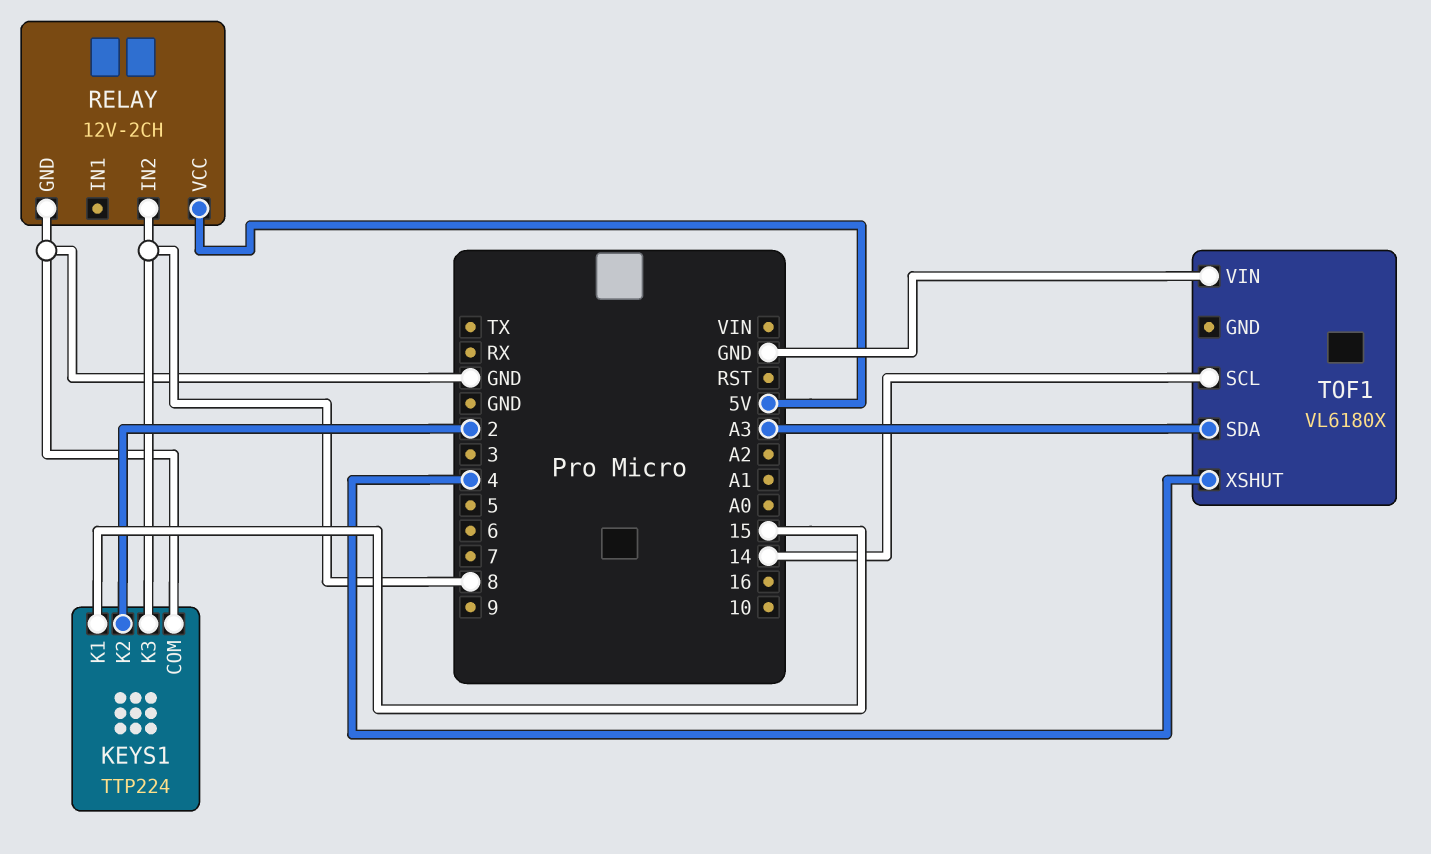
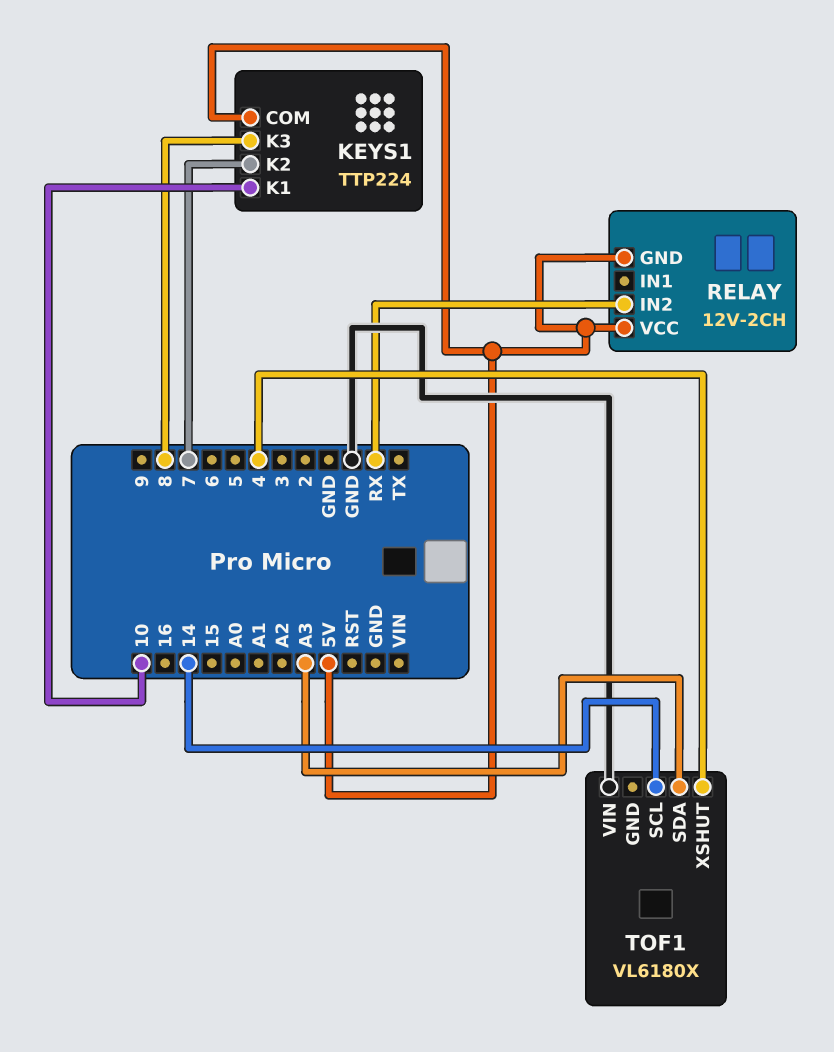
KEYS1 pin COM: GND -> 5V
KEYS1 pin K1: 15 -> 10
KEYS1 pin K2: 2 -> 7
RELAY pin GND: GND -> 5V
RELAY pin IN2: 8 -> RX

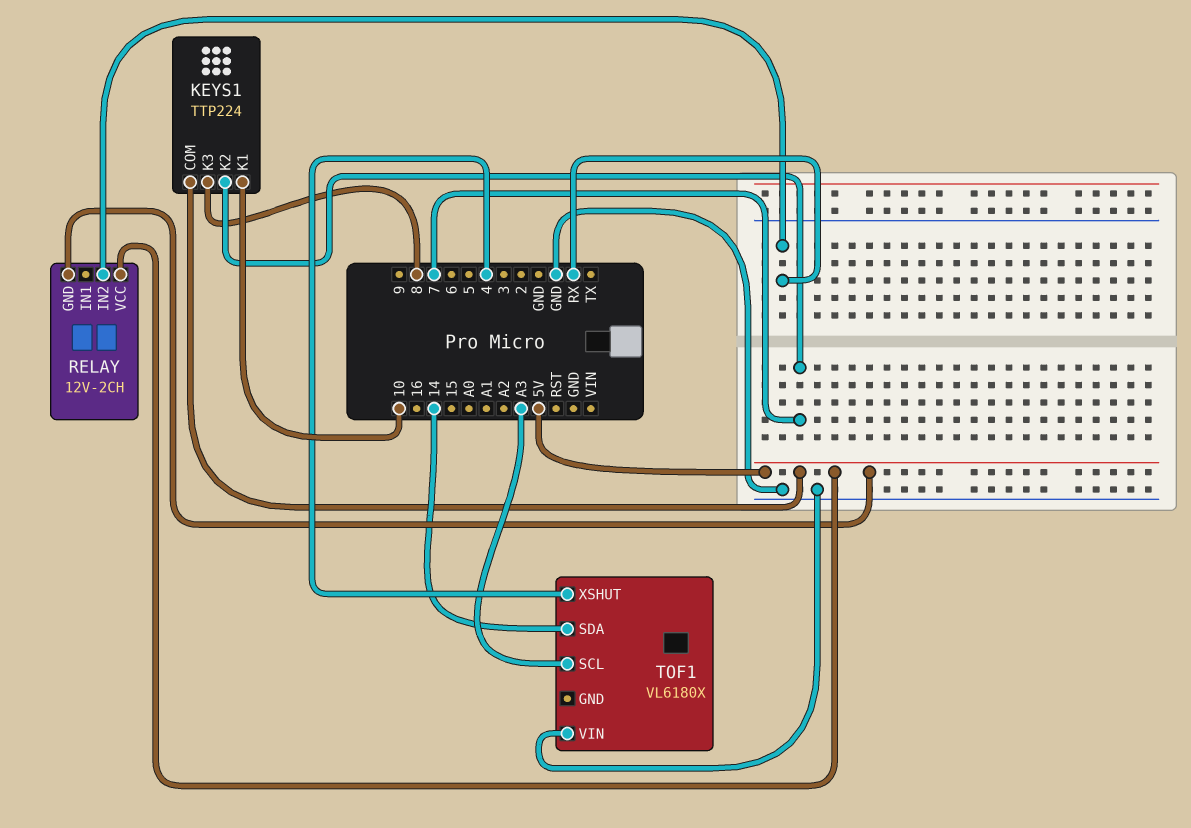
TOF1 pin SCL: 14 -> A3
TOF1 pin SDA: A3 -> 14

